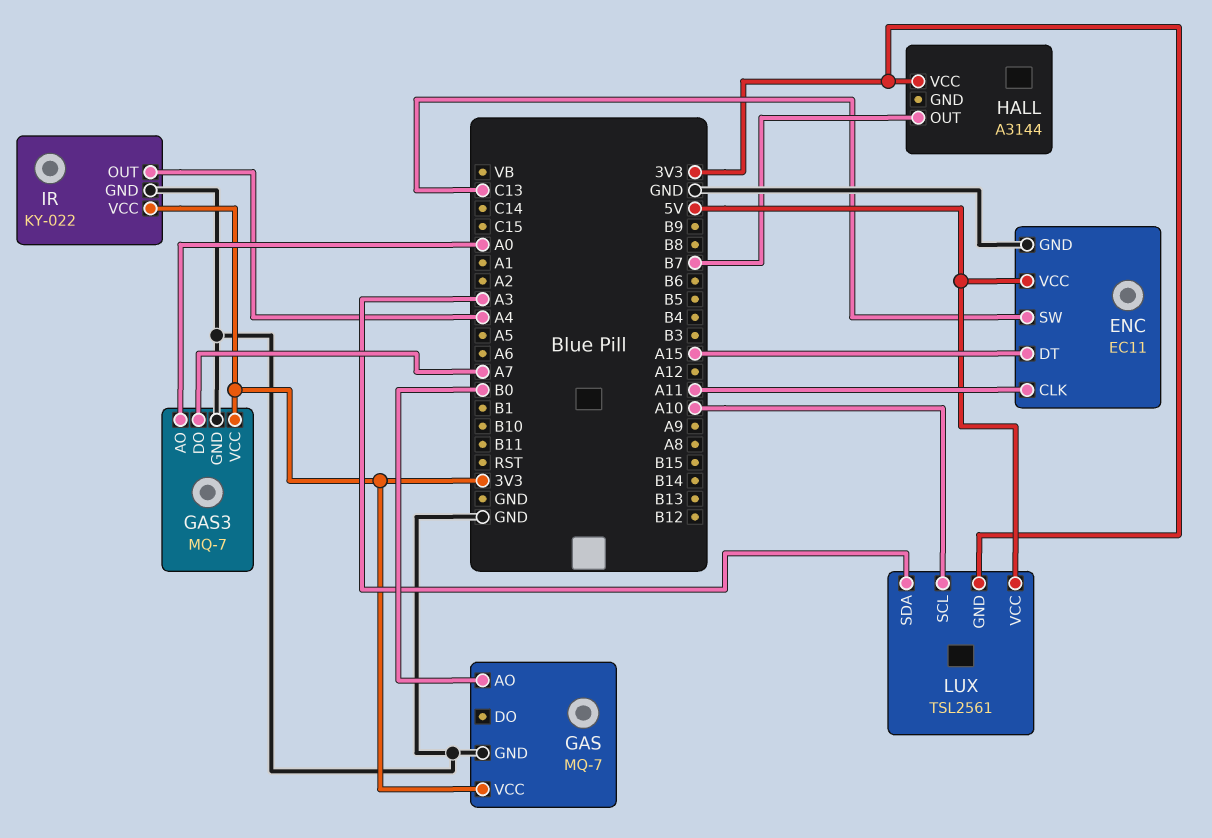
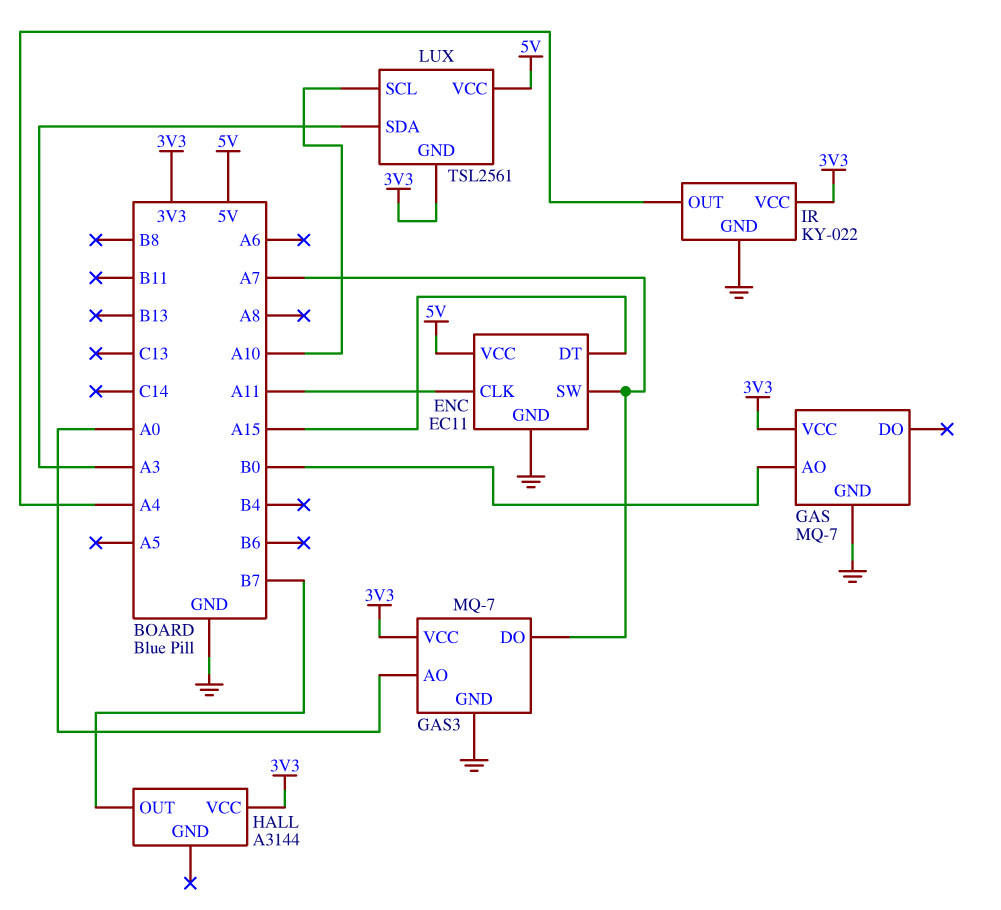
ENC pin SW: C13 -> A7

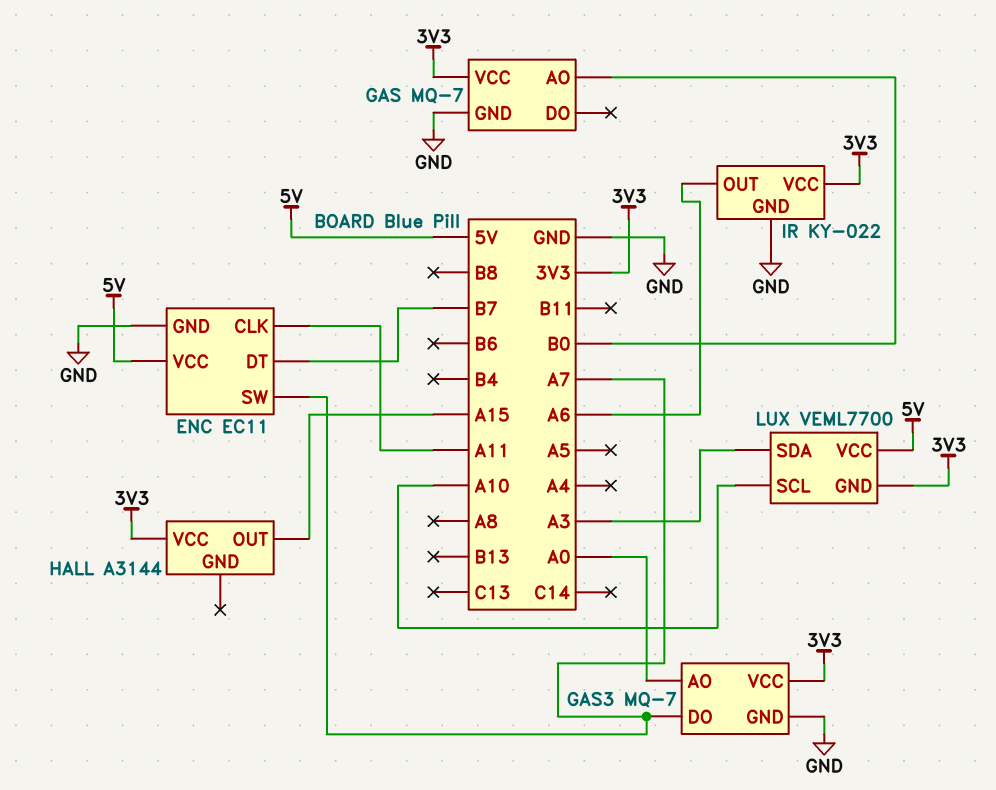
ENC pin DT: A15 -> B7
HALL pin OUT: B7 -> A15
IR pin OUT: A4 -> A6
LUX: TSL2561 -> VEML7700

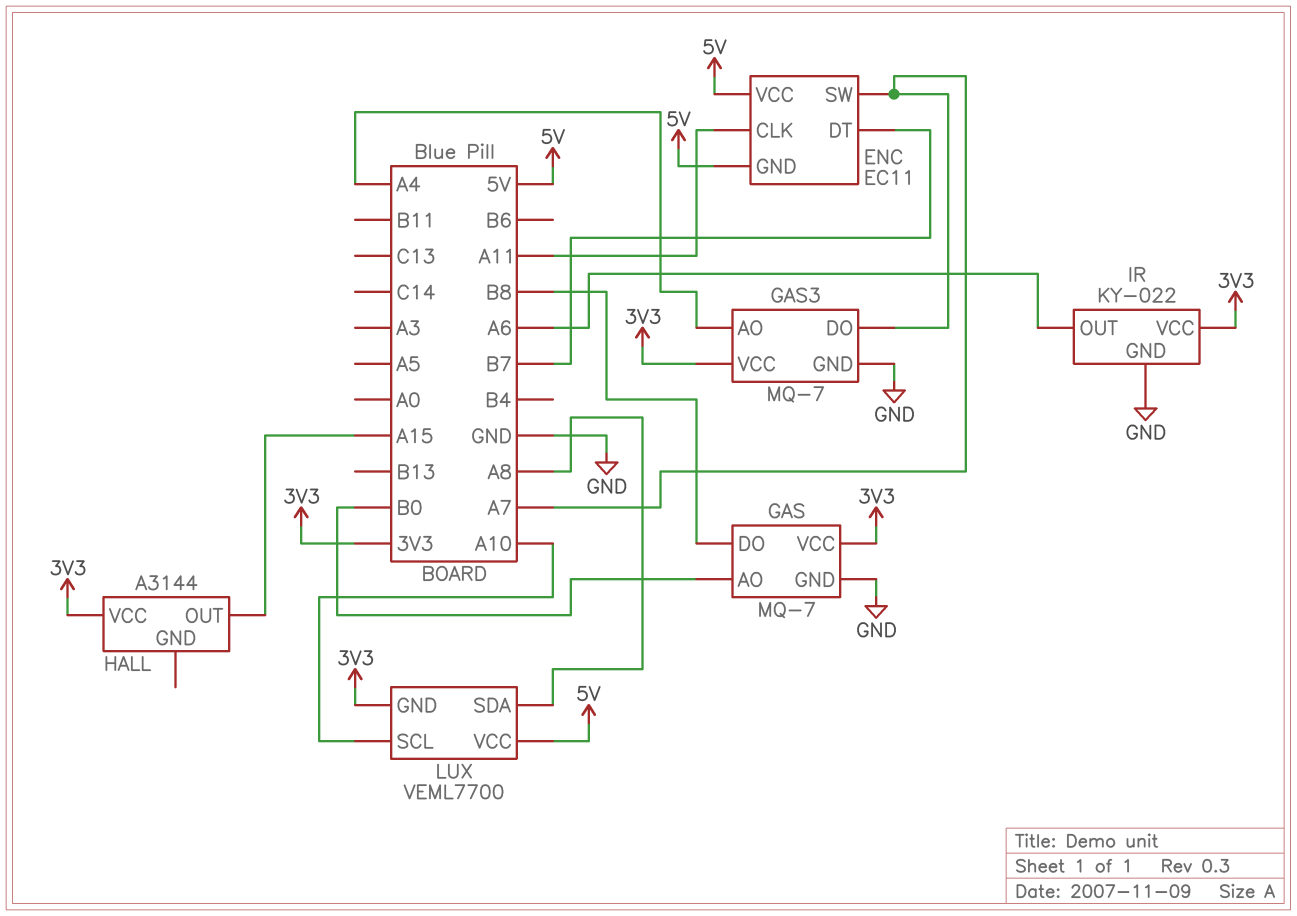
ENC pin GND: GND -> 5V
GAS pin DO: none -> B8
GAS3 pin AO: A0 -> A4
LUX pin SDA: A3 -> A8

